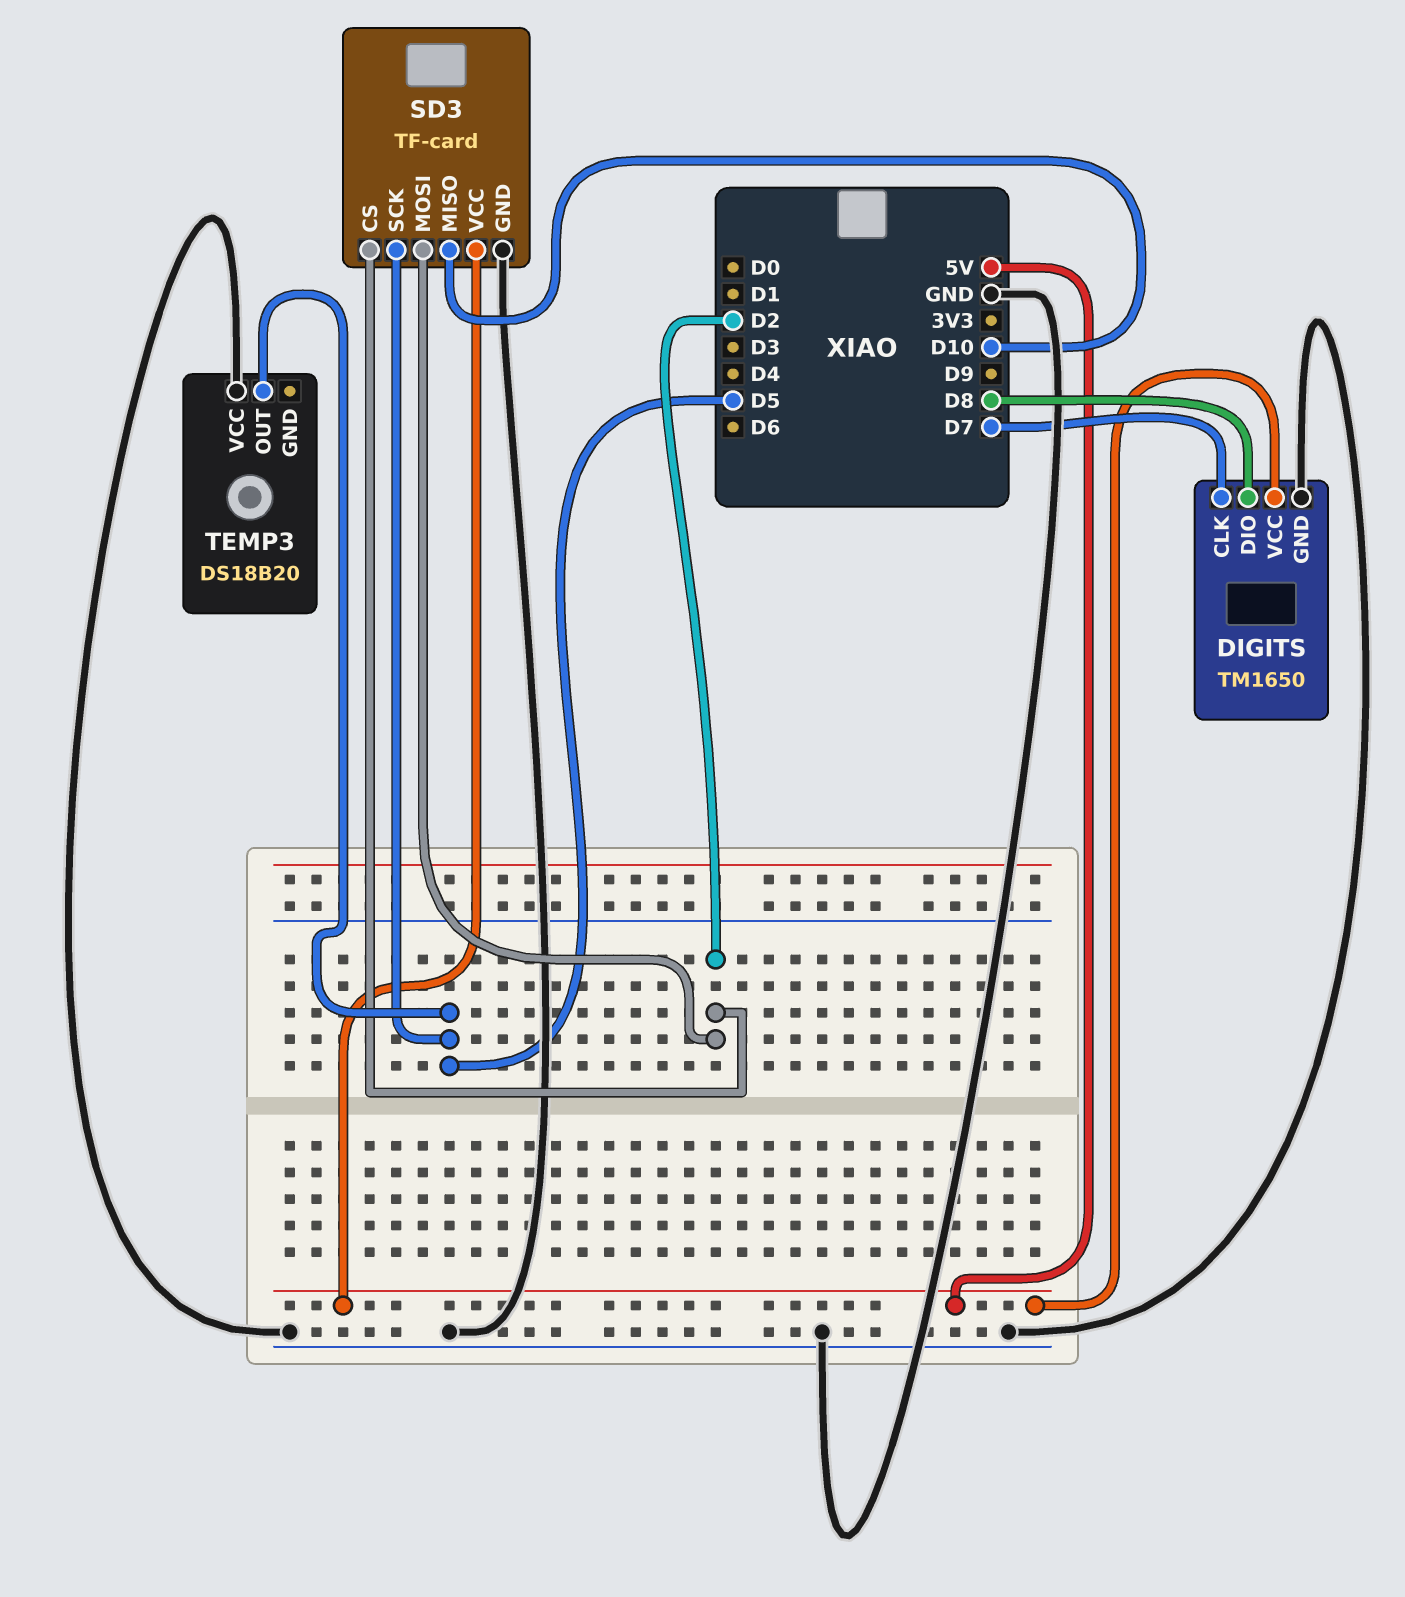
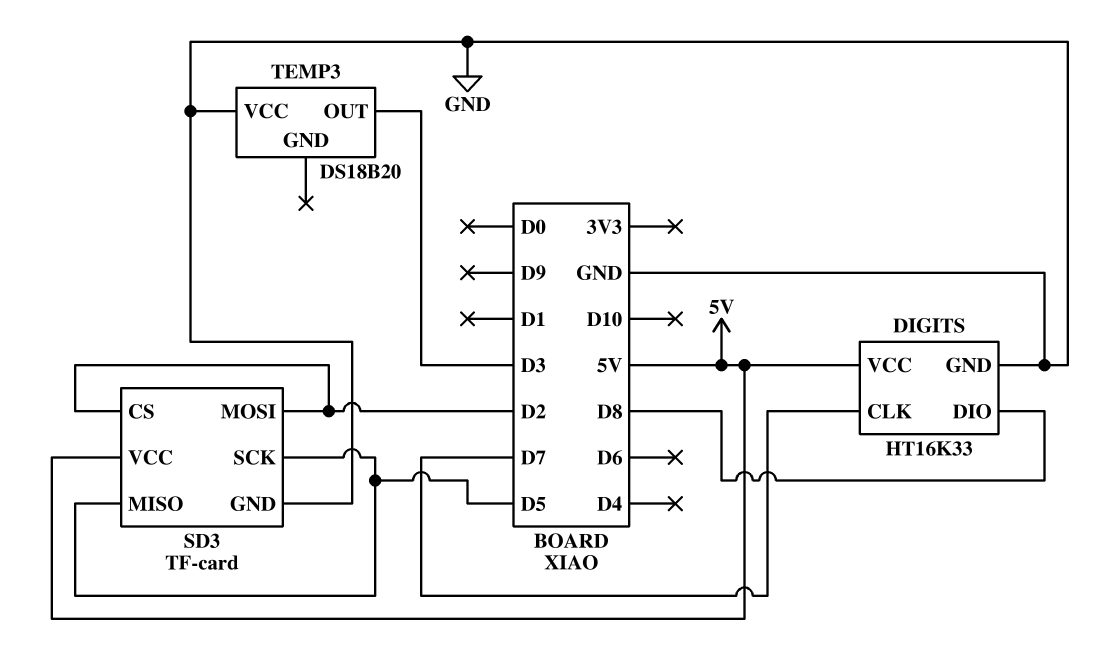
DIGITS: TM1650 -> HT16K33
SD3 pin MISO: D10 -> D5
TEMP3 pin OUT: D5 -> D3

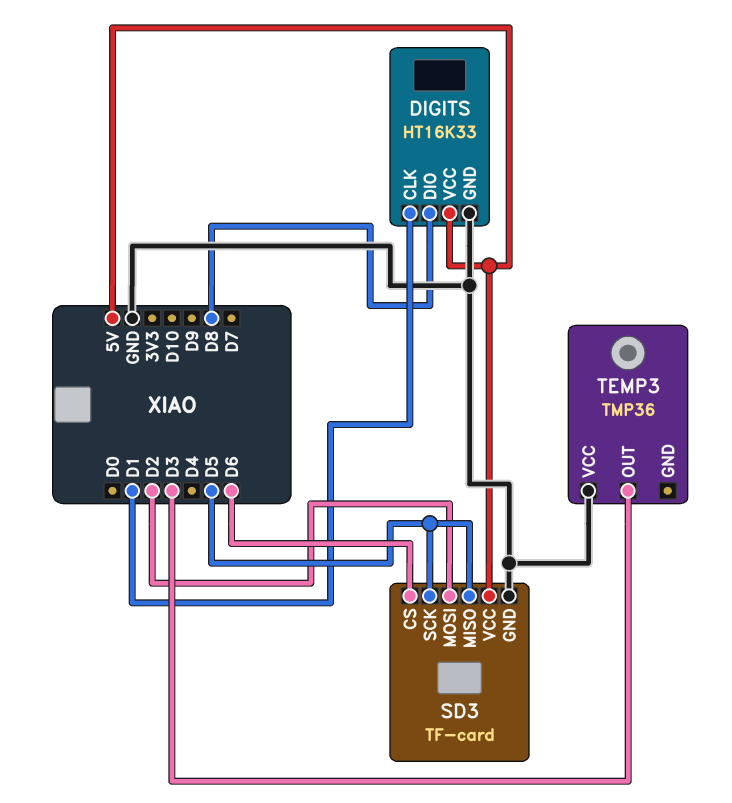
DIGITS pin CLK: D7 -> D1
SD3 pin CS: D2 -> D6
TEMP3: DS18B20 -> TMP36

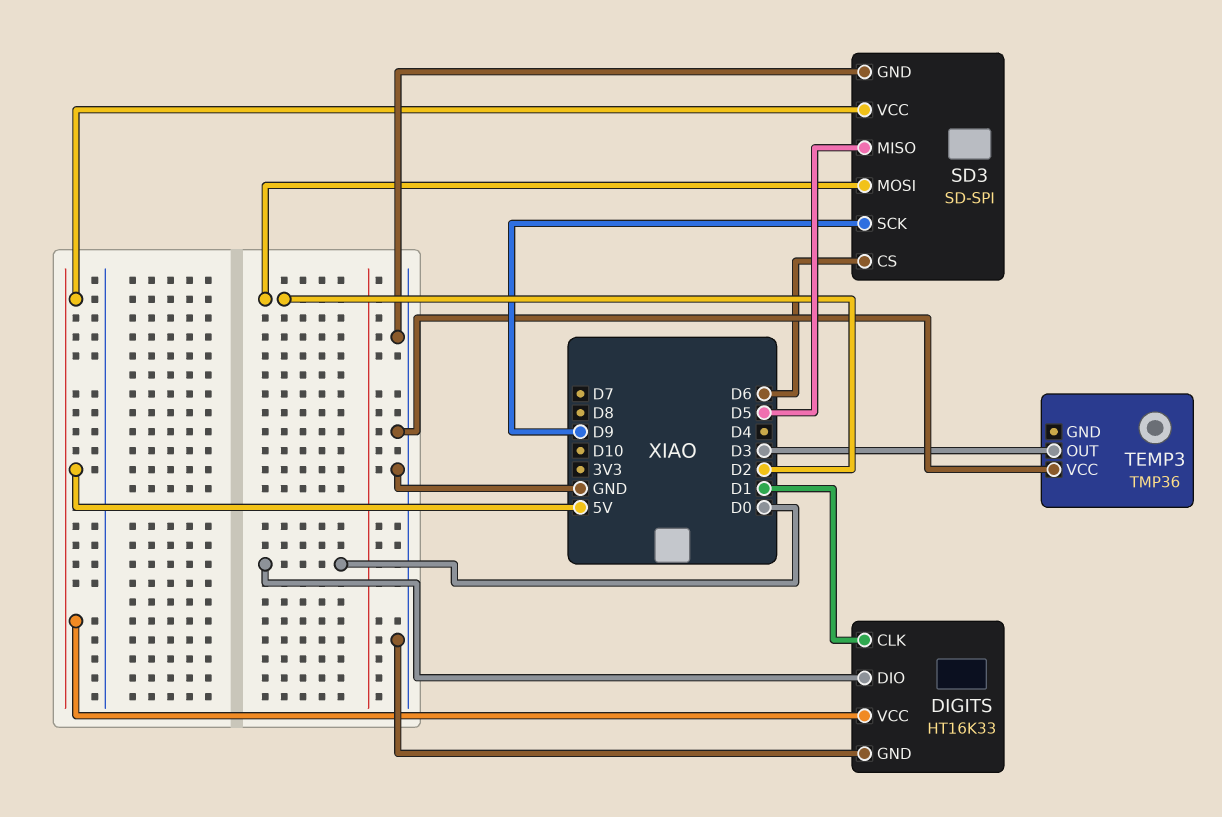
DIGITS pin DIO: D8 -> D0
SD3: TF-card -> SD-SPI
SD3 pin SCK: D5 -> D9

